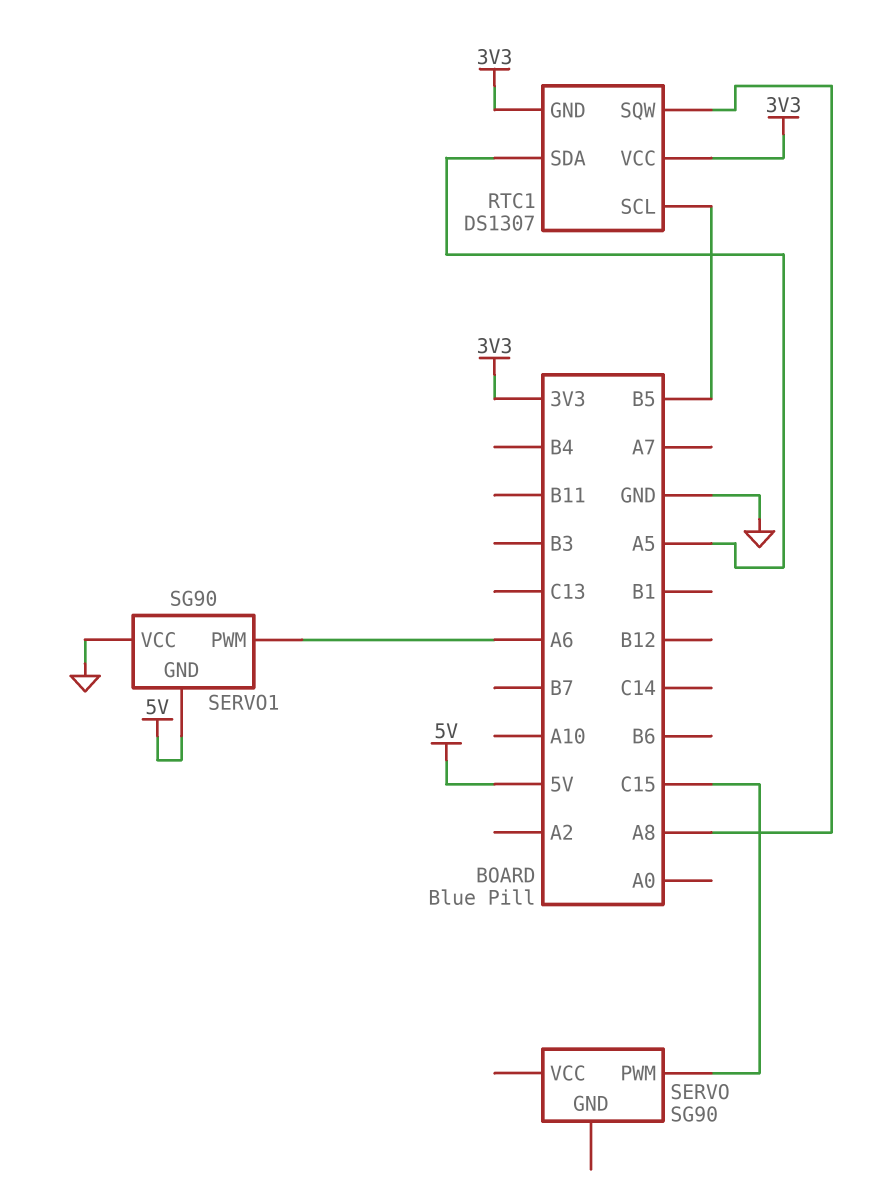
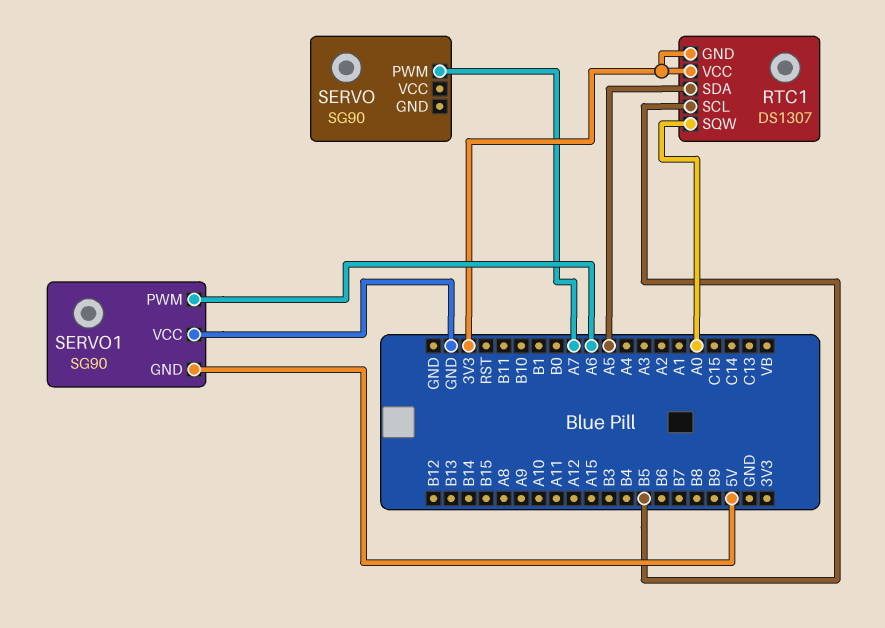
RTC1 pin SQW: A8 -> A0
SERVO pin PWM: C15 -> A7

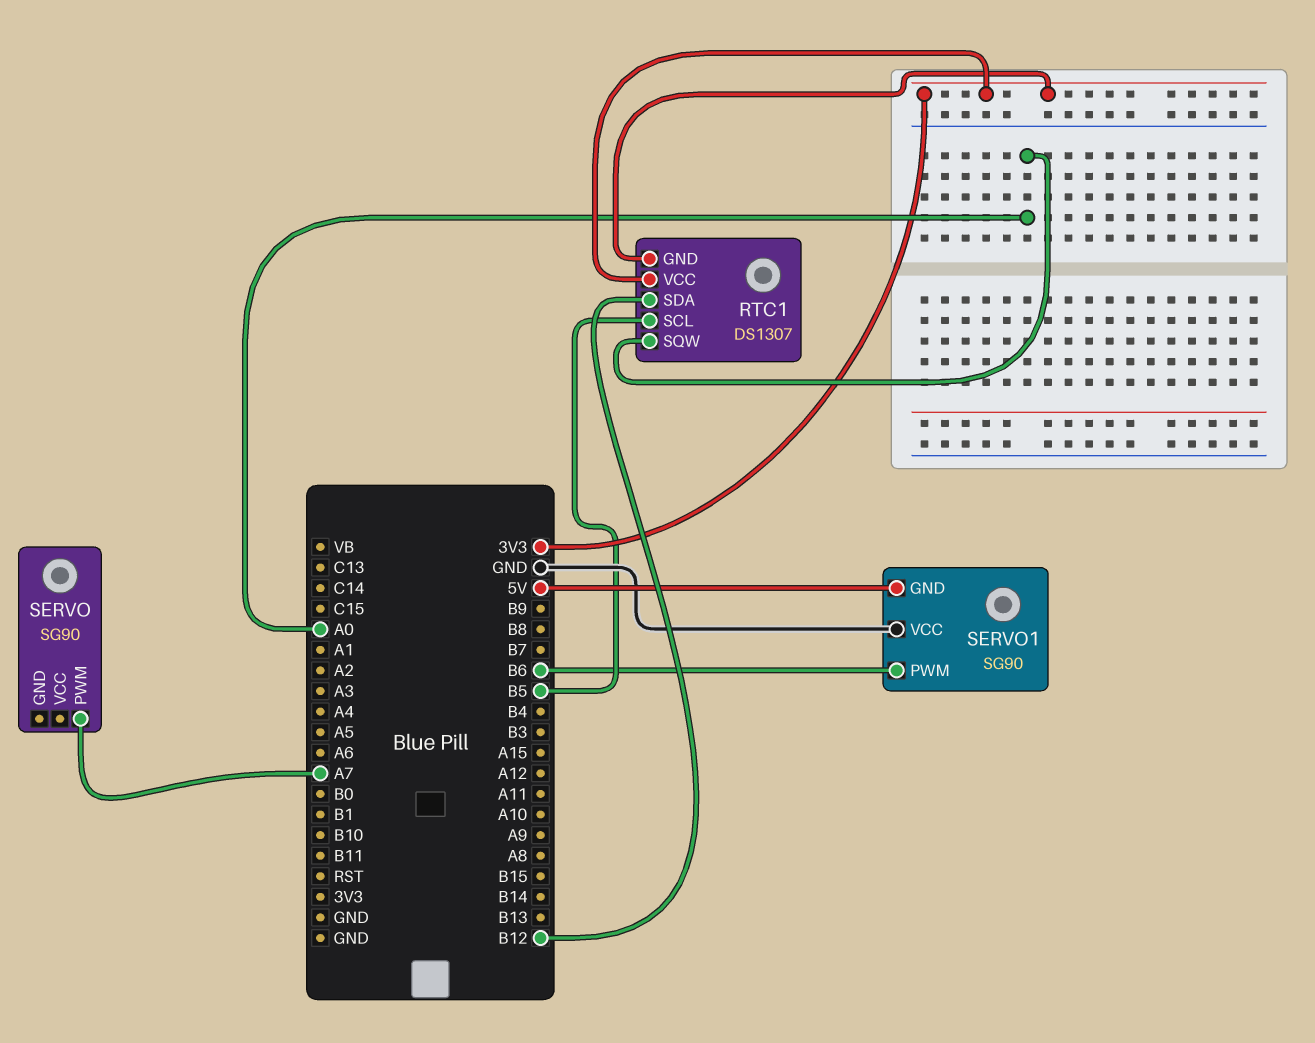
RTC1 pin SDA: A5 -> B12
SERVO1 pin PWM: A6 -> B6

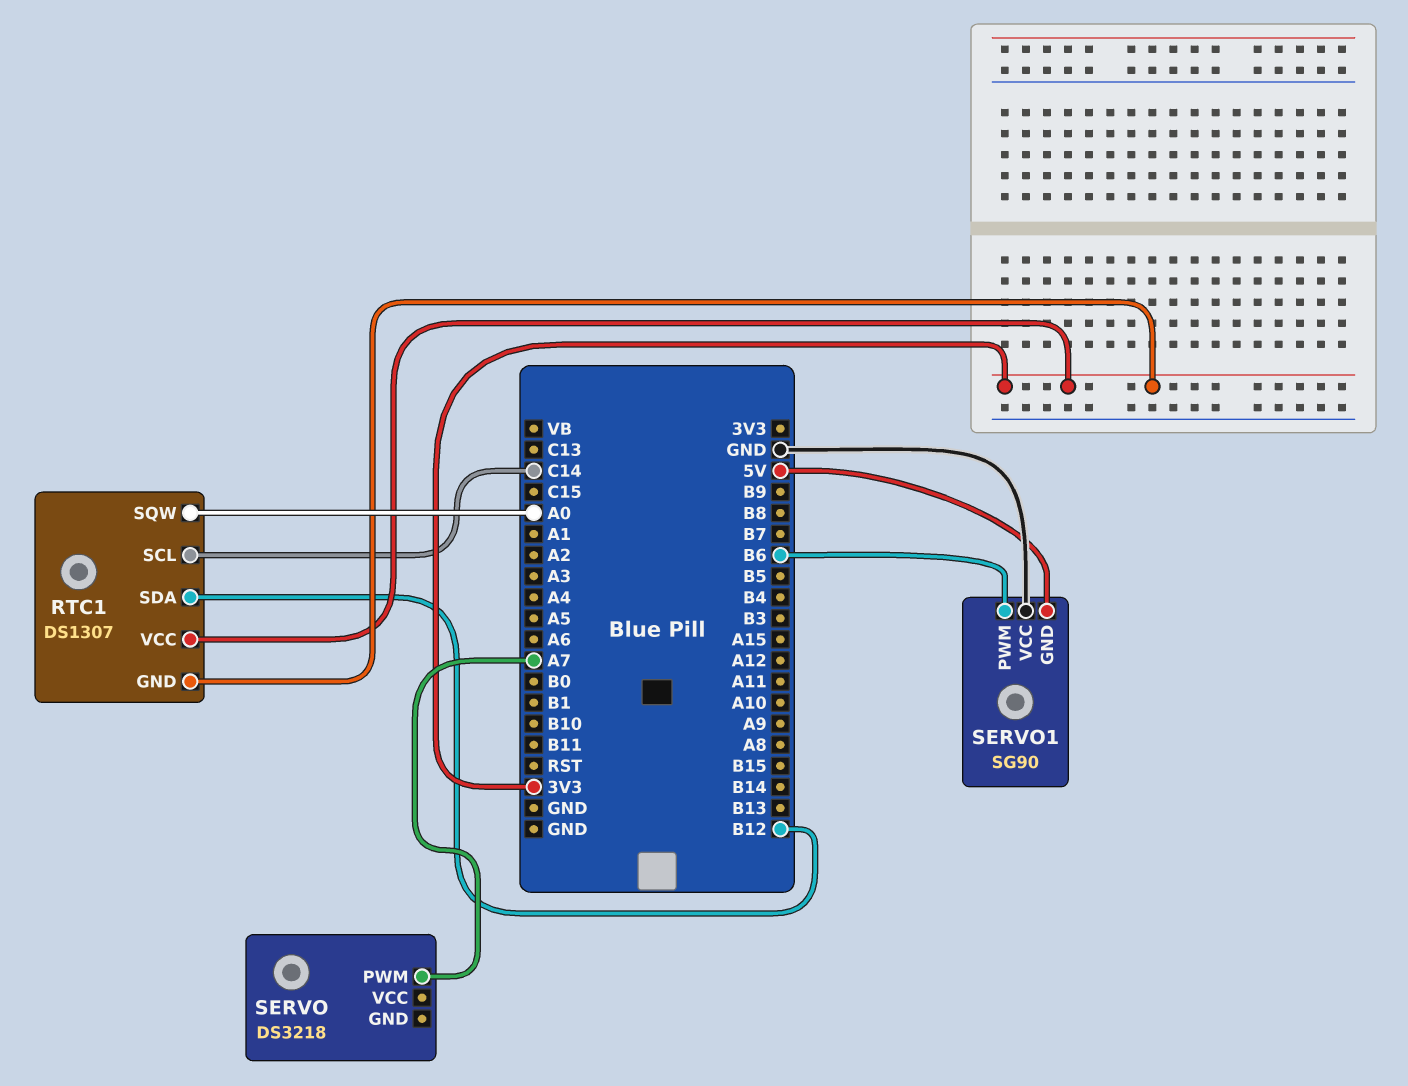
RTC1 pin SCL: B5 -> C14
SERVO: SG90 -> DS3218

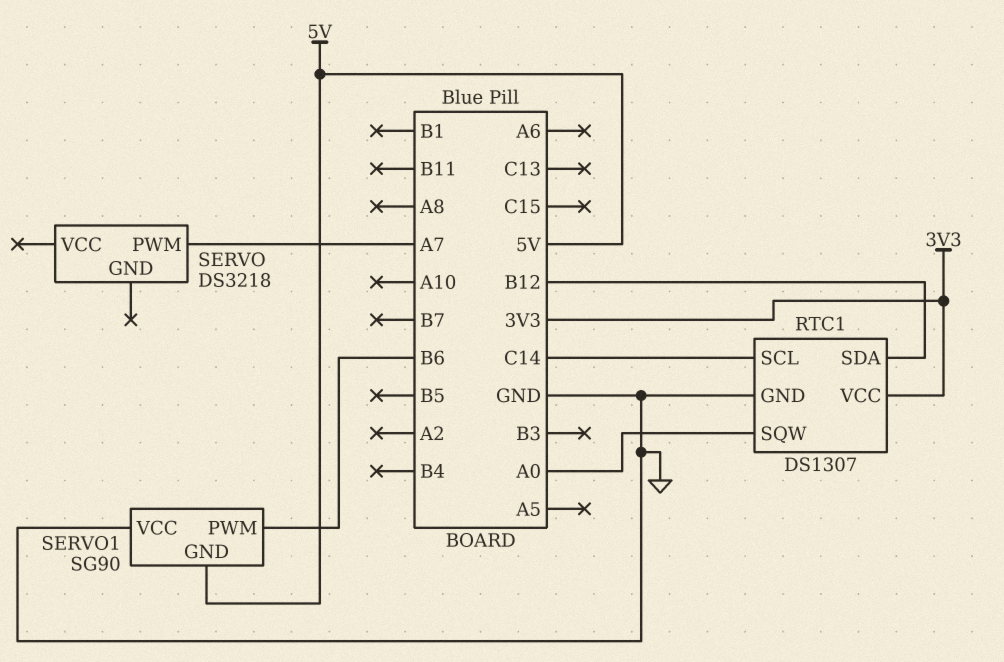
RTC1 pin GND: 3V3 -> GND

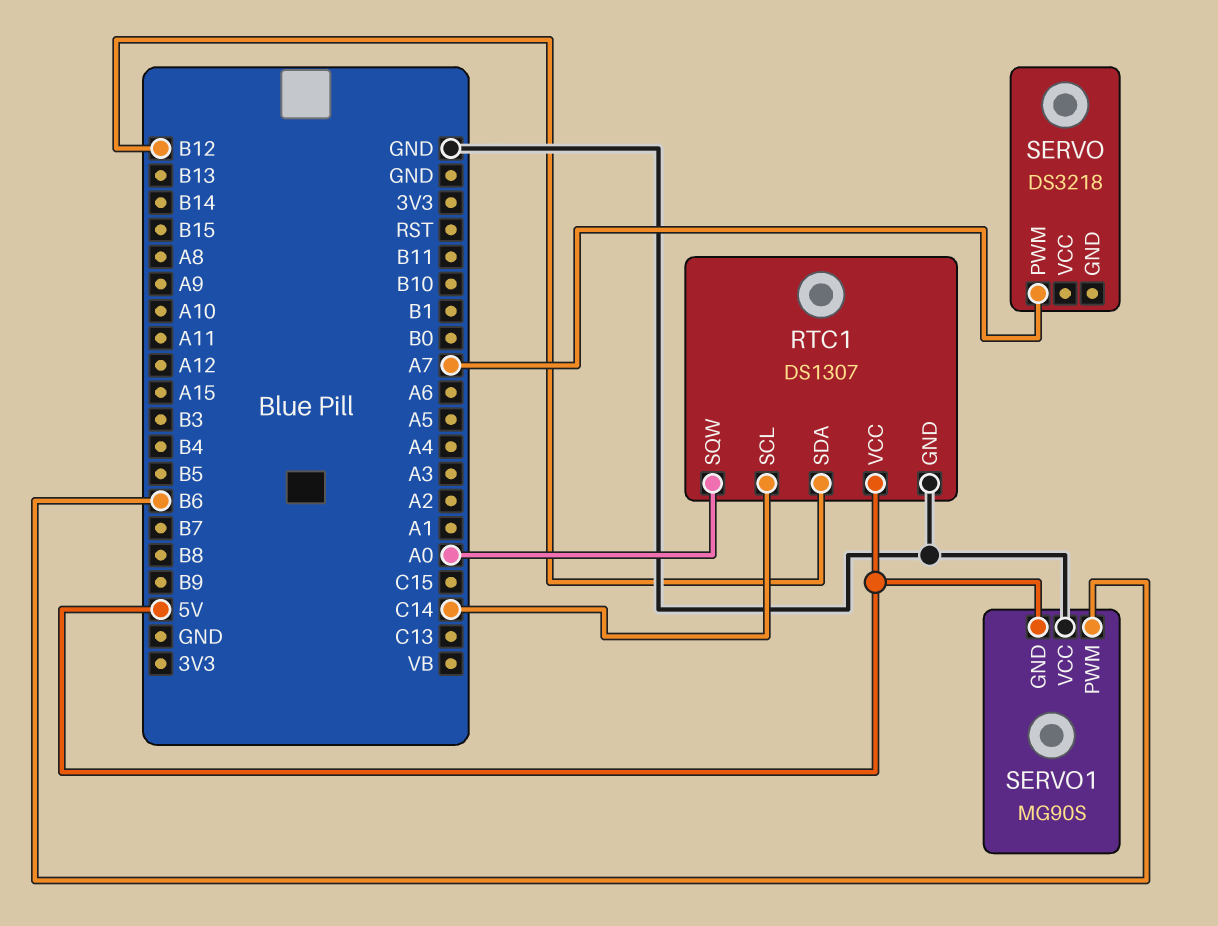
RTC1 pin VCC: 3V3 -> 5V
SERVO1: SG90 -> MG90S

